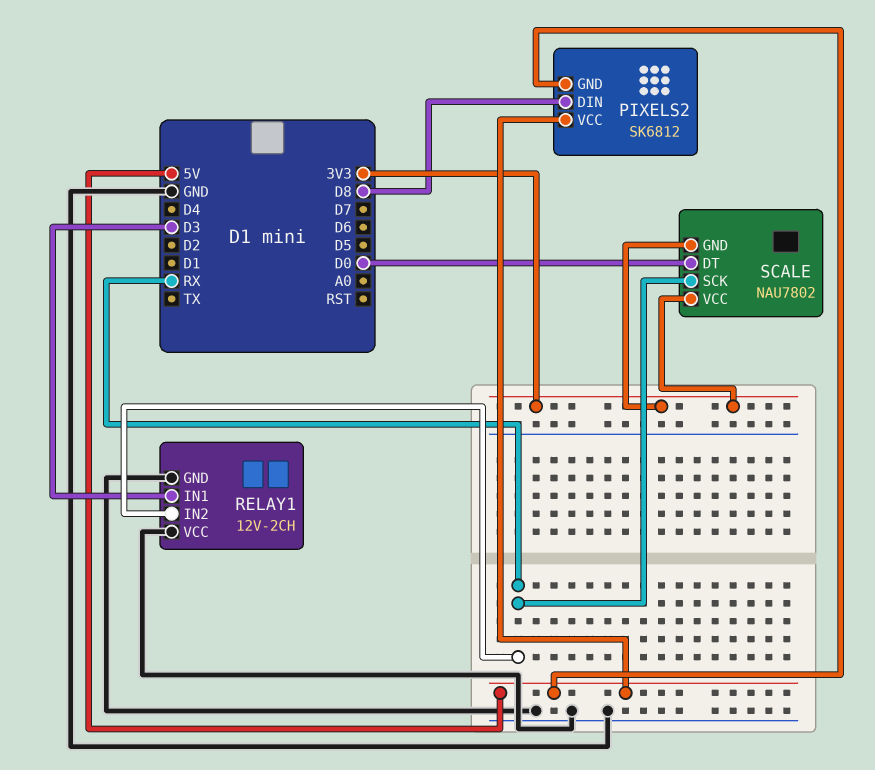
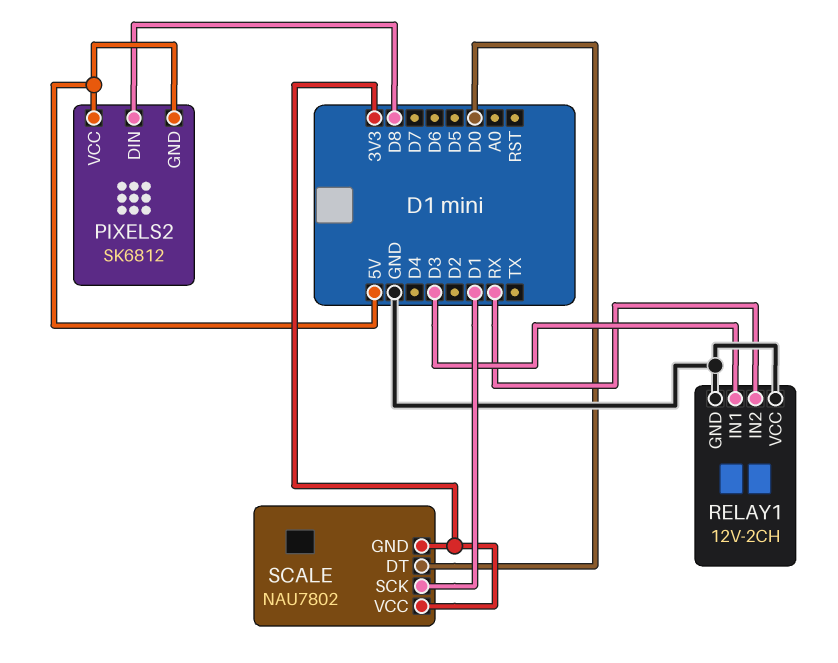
SCALE pin SCK: RX -> D1

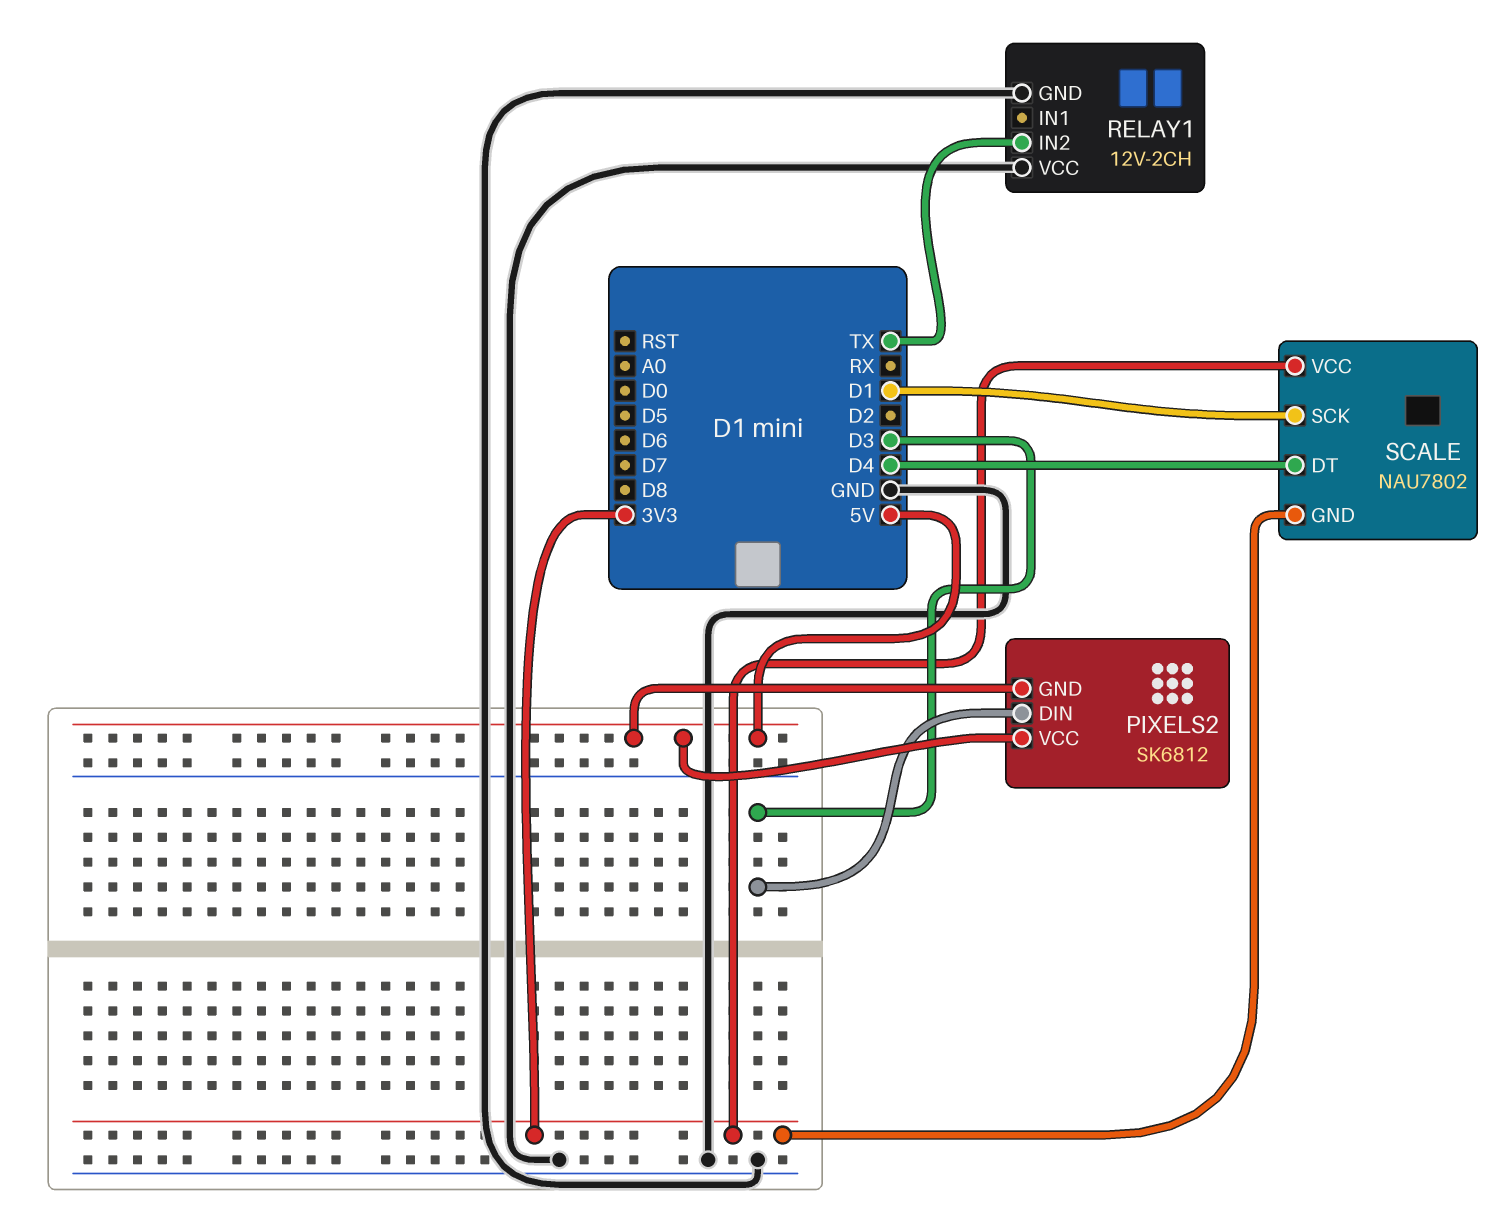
PIXELS2 pin DIN: D8 -> D3
RELAY1 pin IN1: D3 -> none
RELAY1 pin IN2: RX -> TX
SCALE pin DT: D0 -> D4

